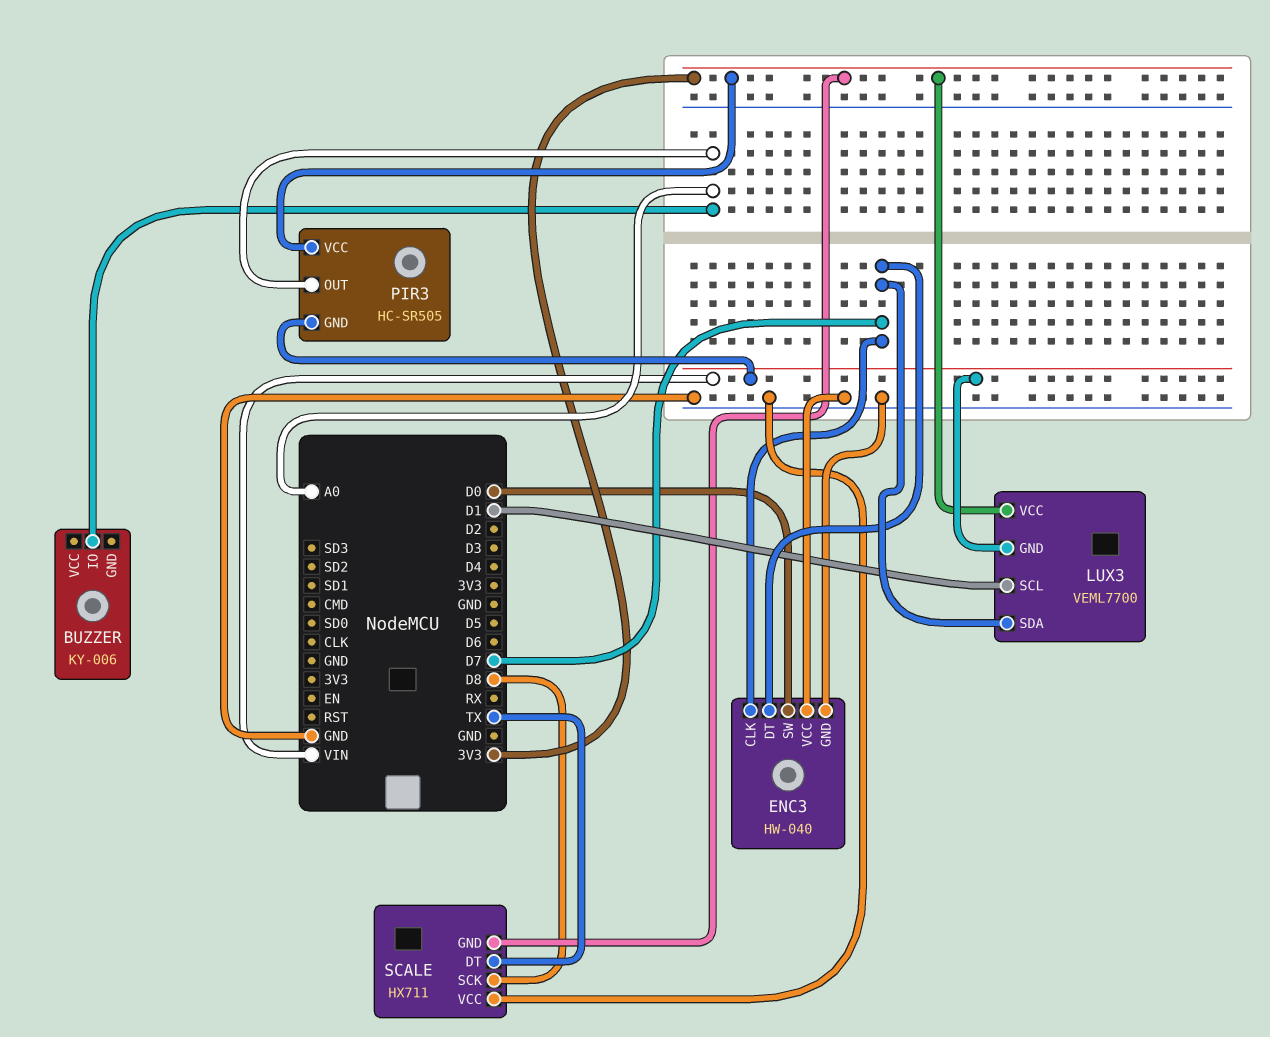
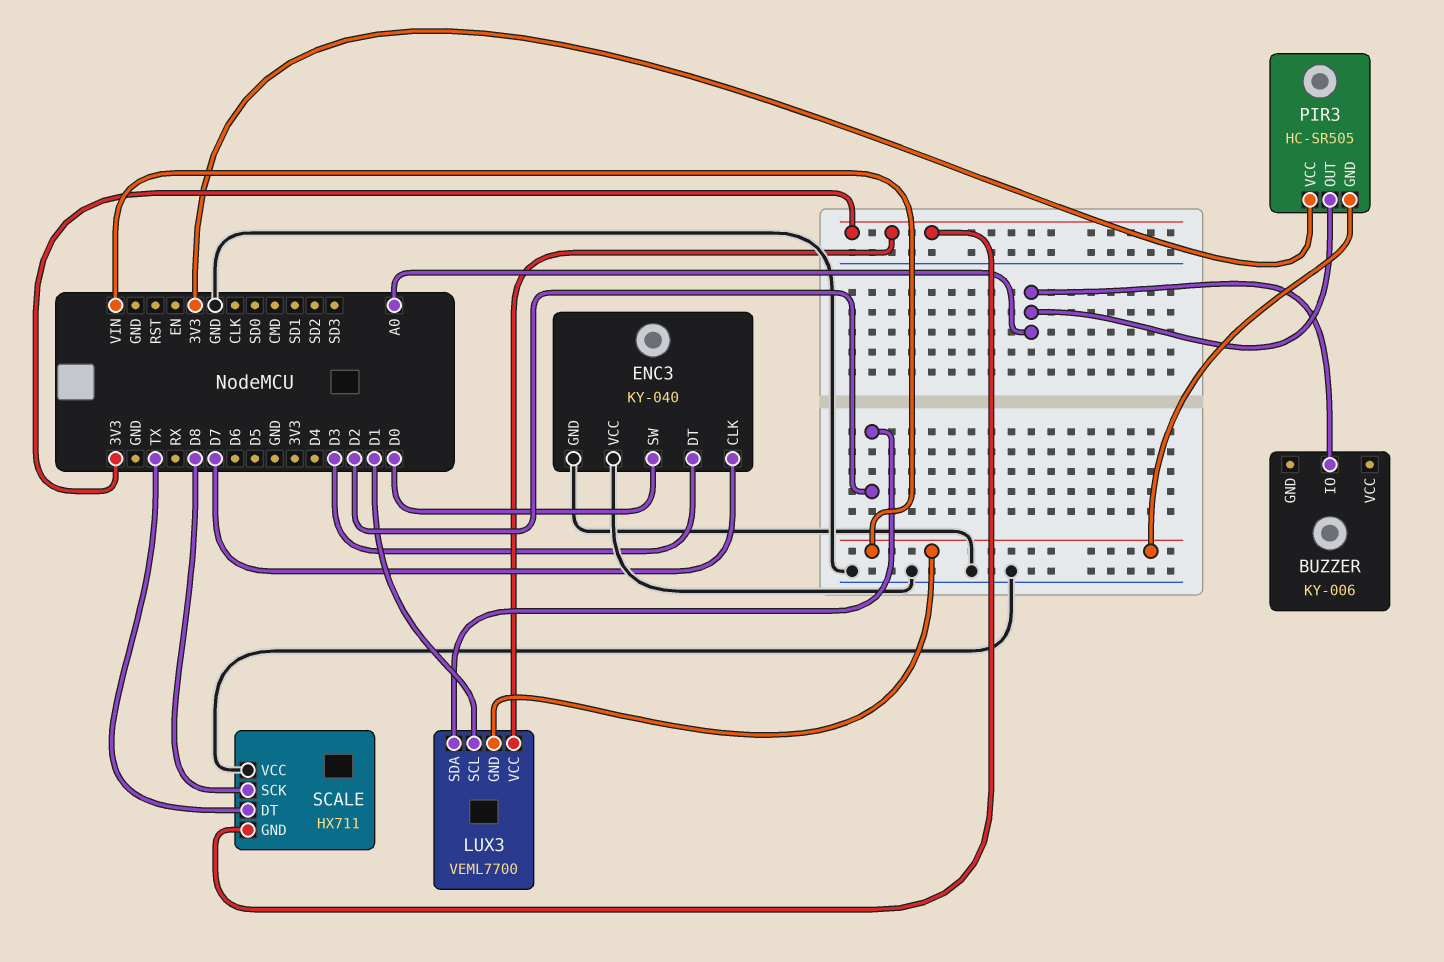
ENC3: HW-040 -> KY-040
ENC3 pin DT: D7 -> D3
LUX3 pin SDA: D7 -> D2

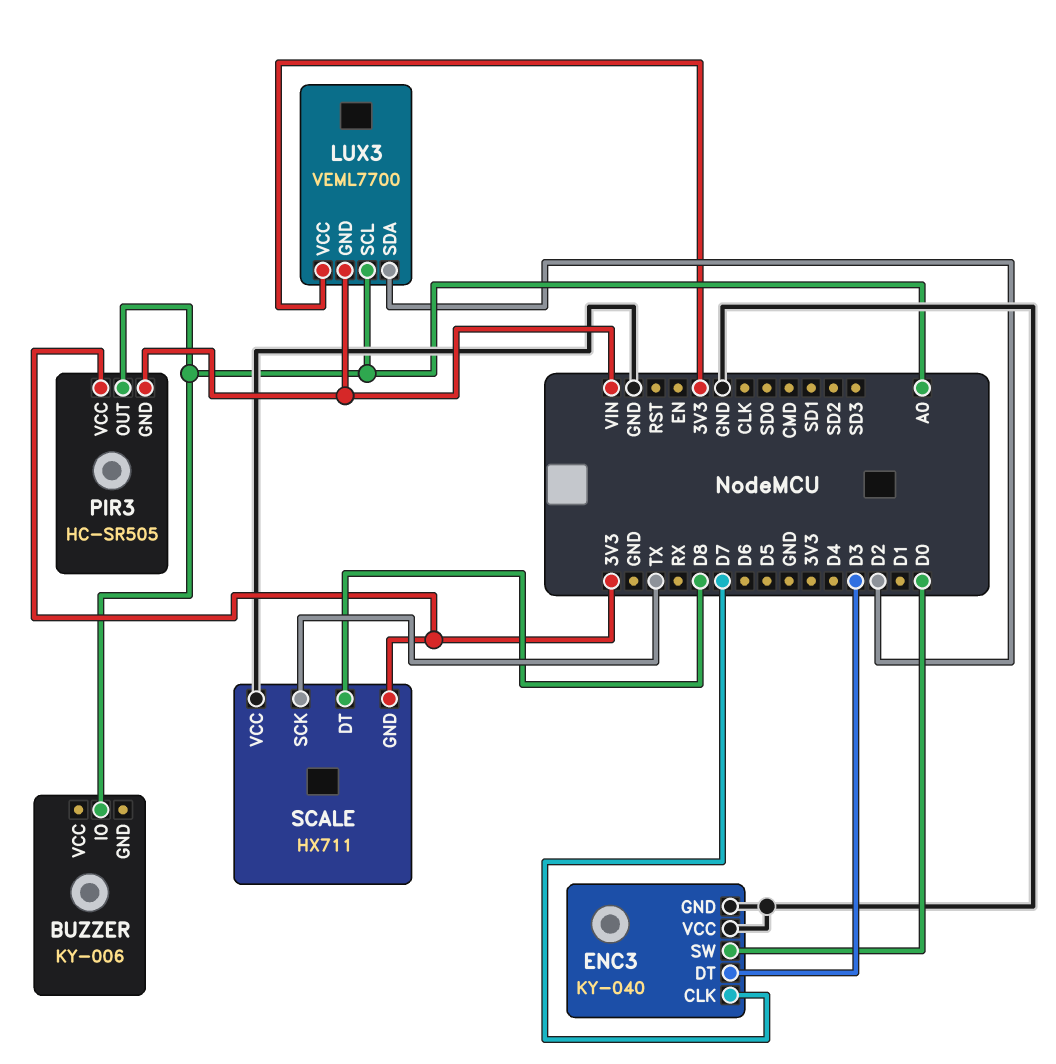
LUX3 pin SCL: D1 -> A0
SCALE pin DT: TX -> D8
SCALE pin SCK: D8 -> TX

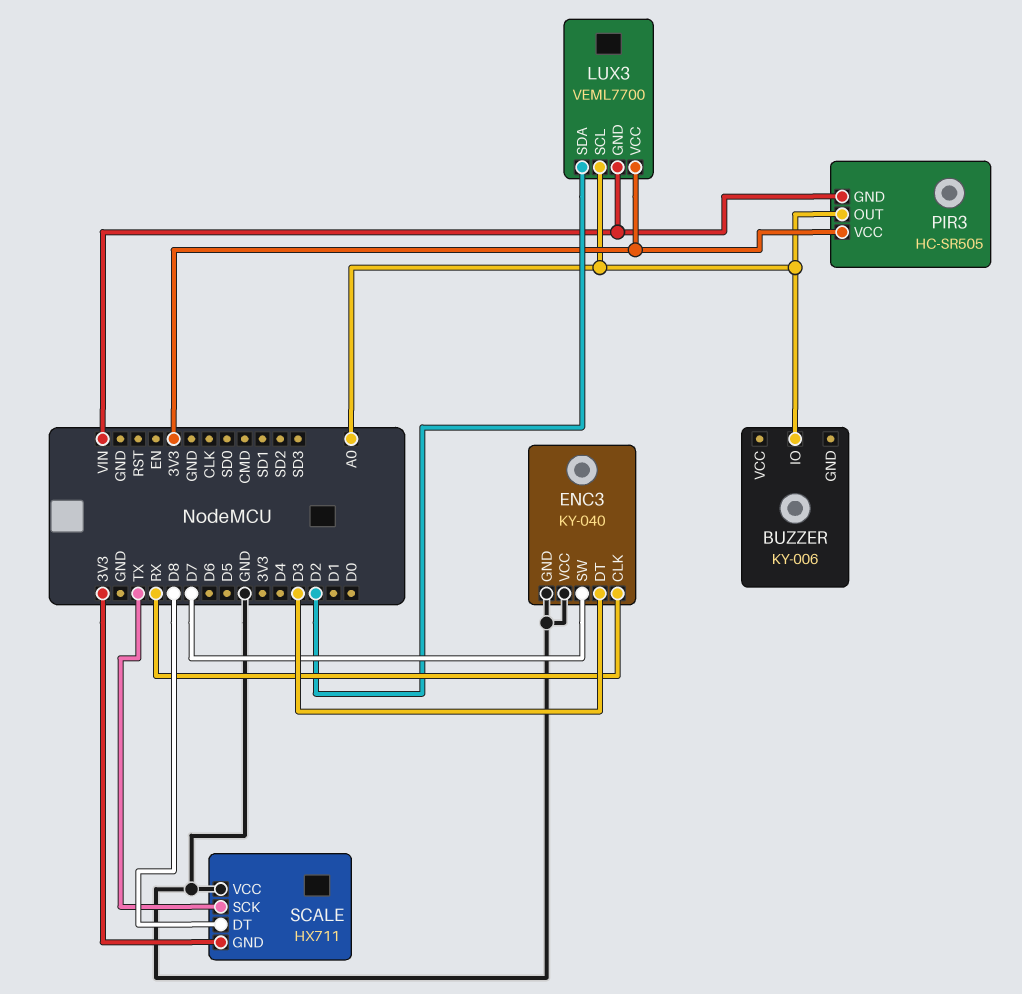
ENC3 pin CLK: D7 -> RX
ENC3 pin SW: D0 -> D7

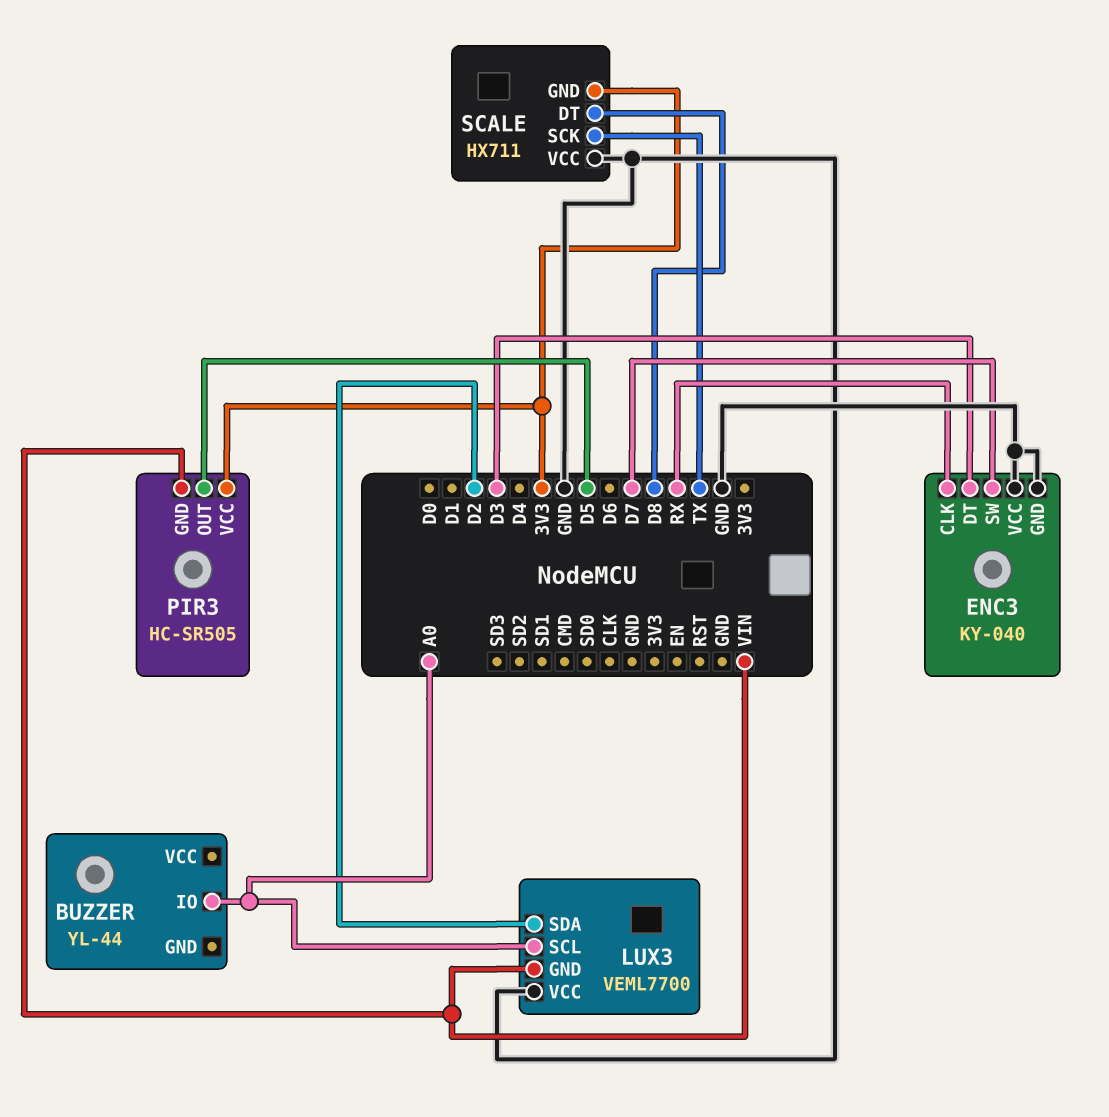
BUZZER: KY-006 -> YL-44
LUX3 pin VCC: 3V3 -> GND
PIR3 pin OUT: A0 -> D5

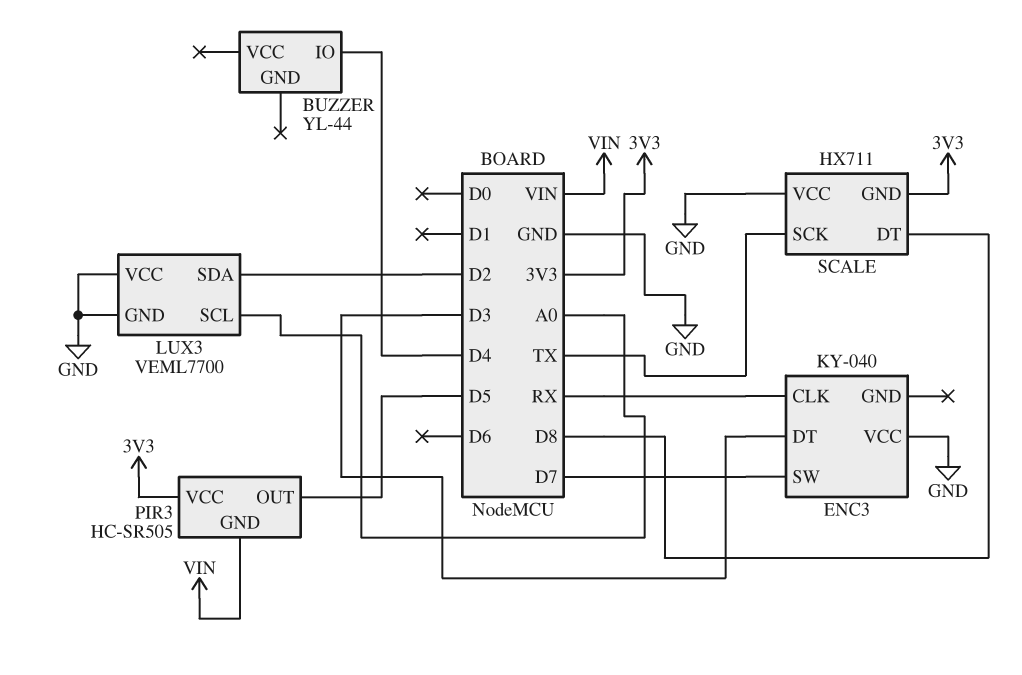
BUZZER pin IO: A0 -> D4
ENC3 pin GND: GND -> none
LUX3 pin GND: VIN -> GND

